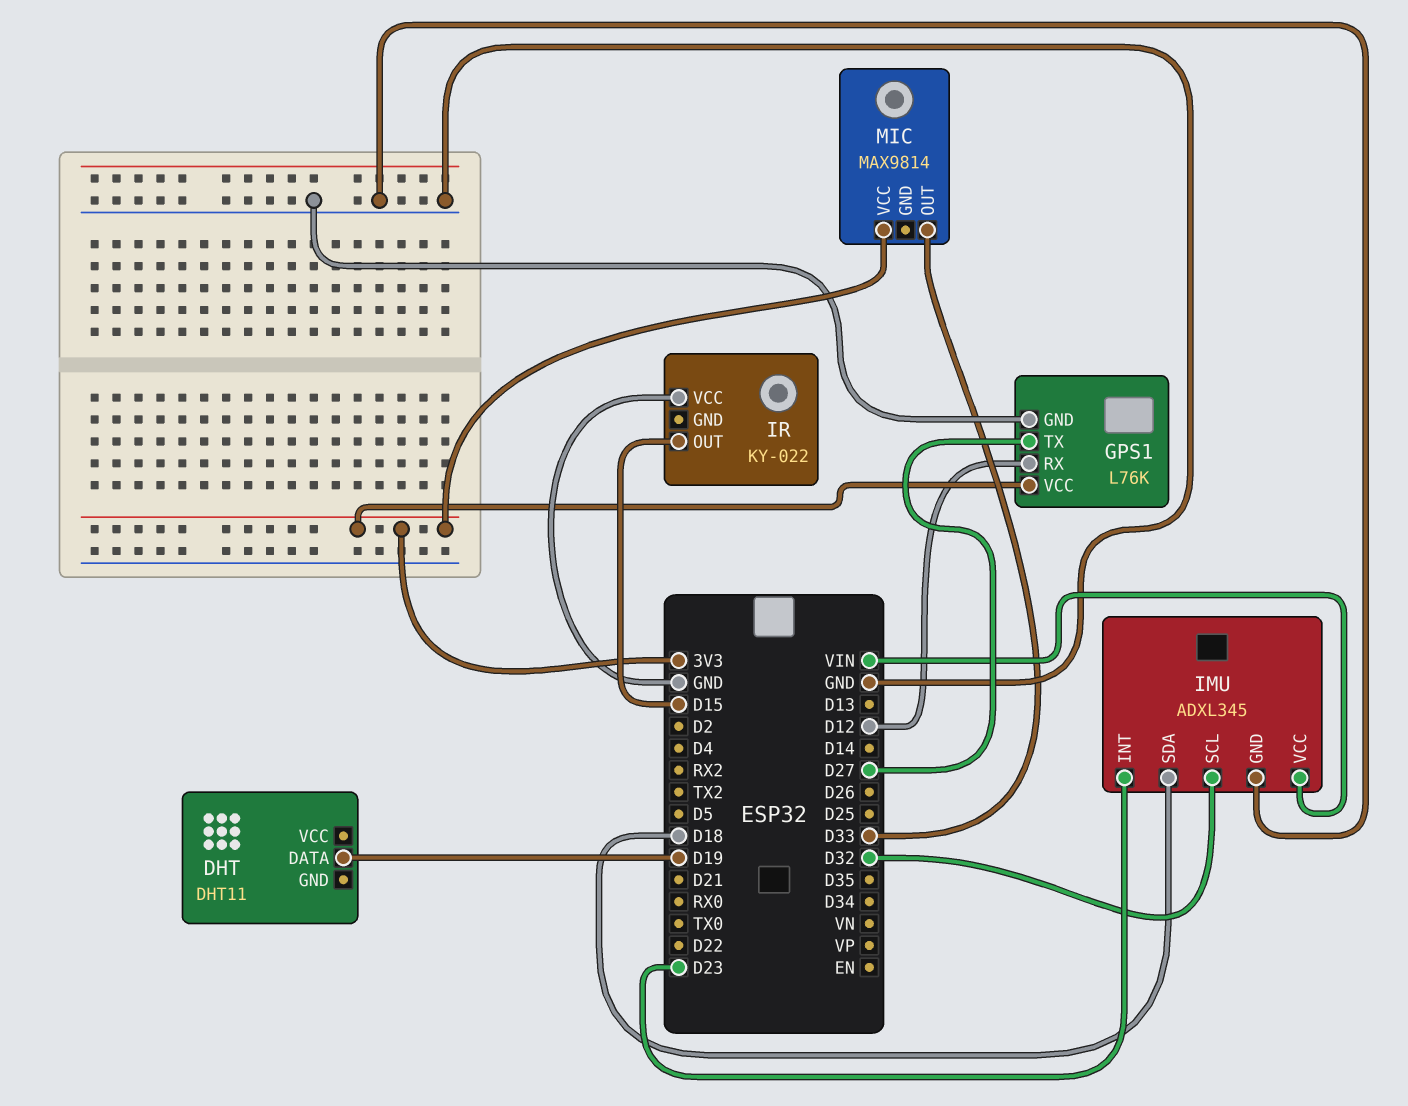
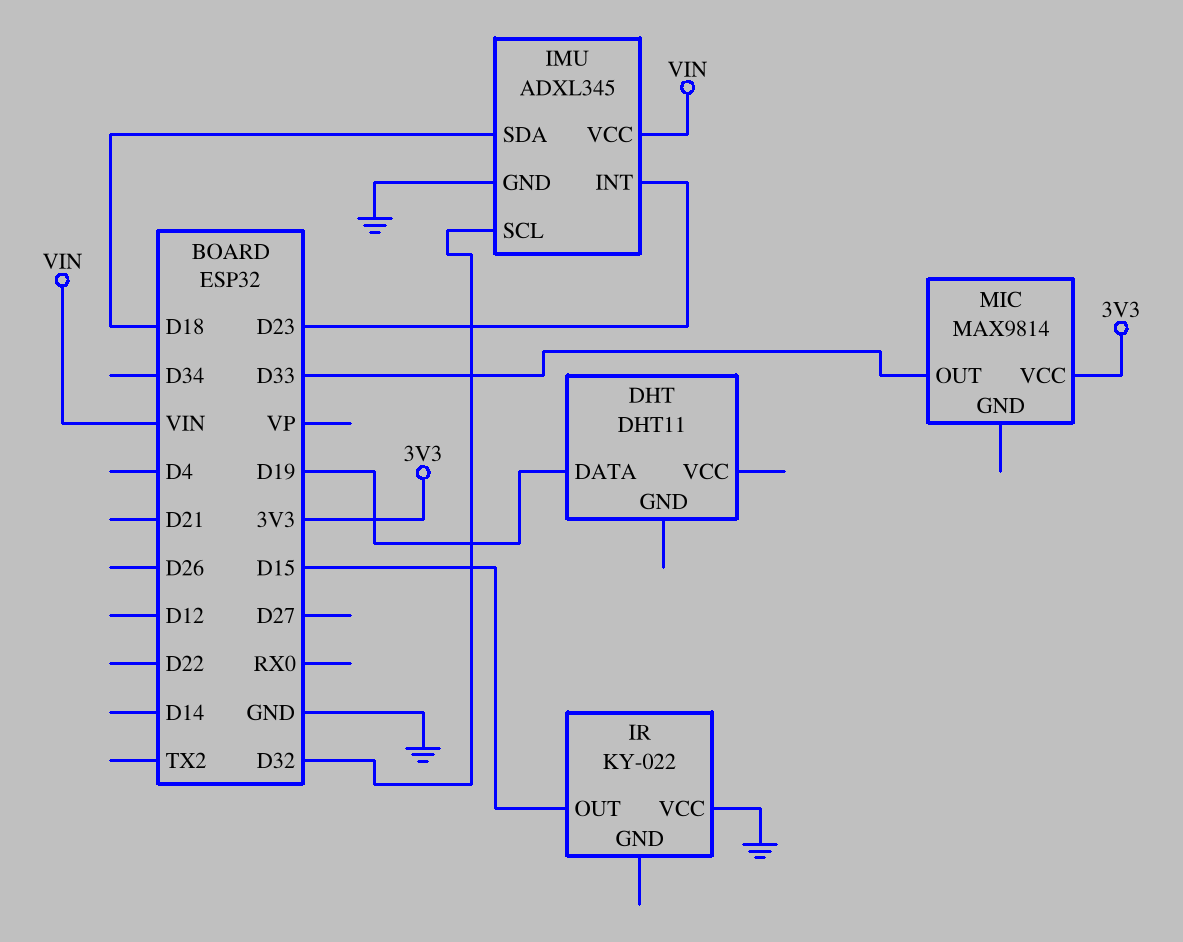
GPS1: L76K -> none
GPS1 pin GND: GND -> none
GPS1 pin RX: D12 -> none
GPS1 pin TX: D27 -> none
GPS1 pin VCC: 3V3 -> none

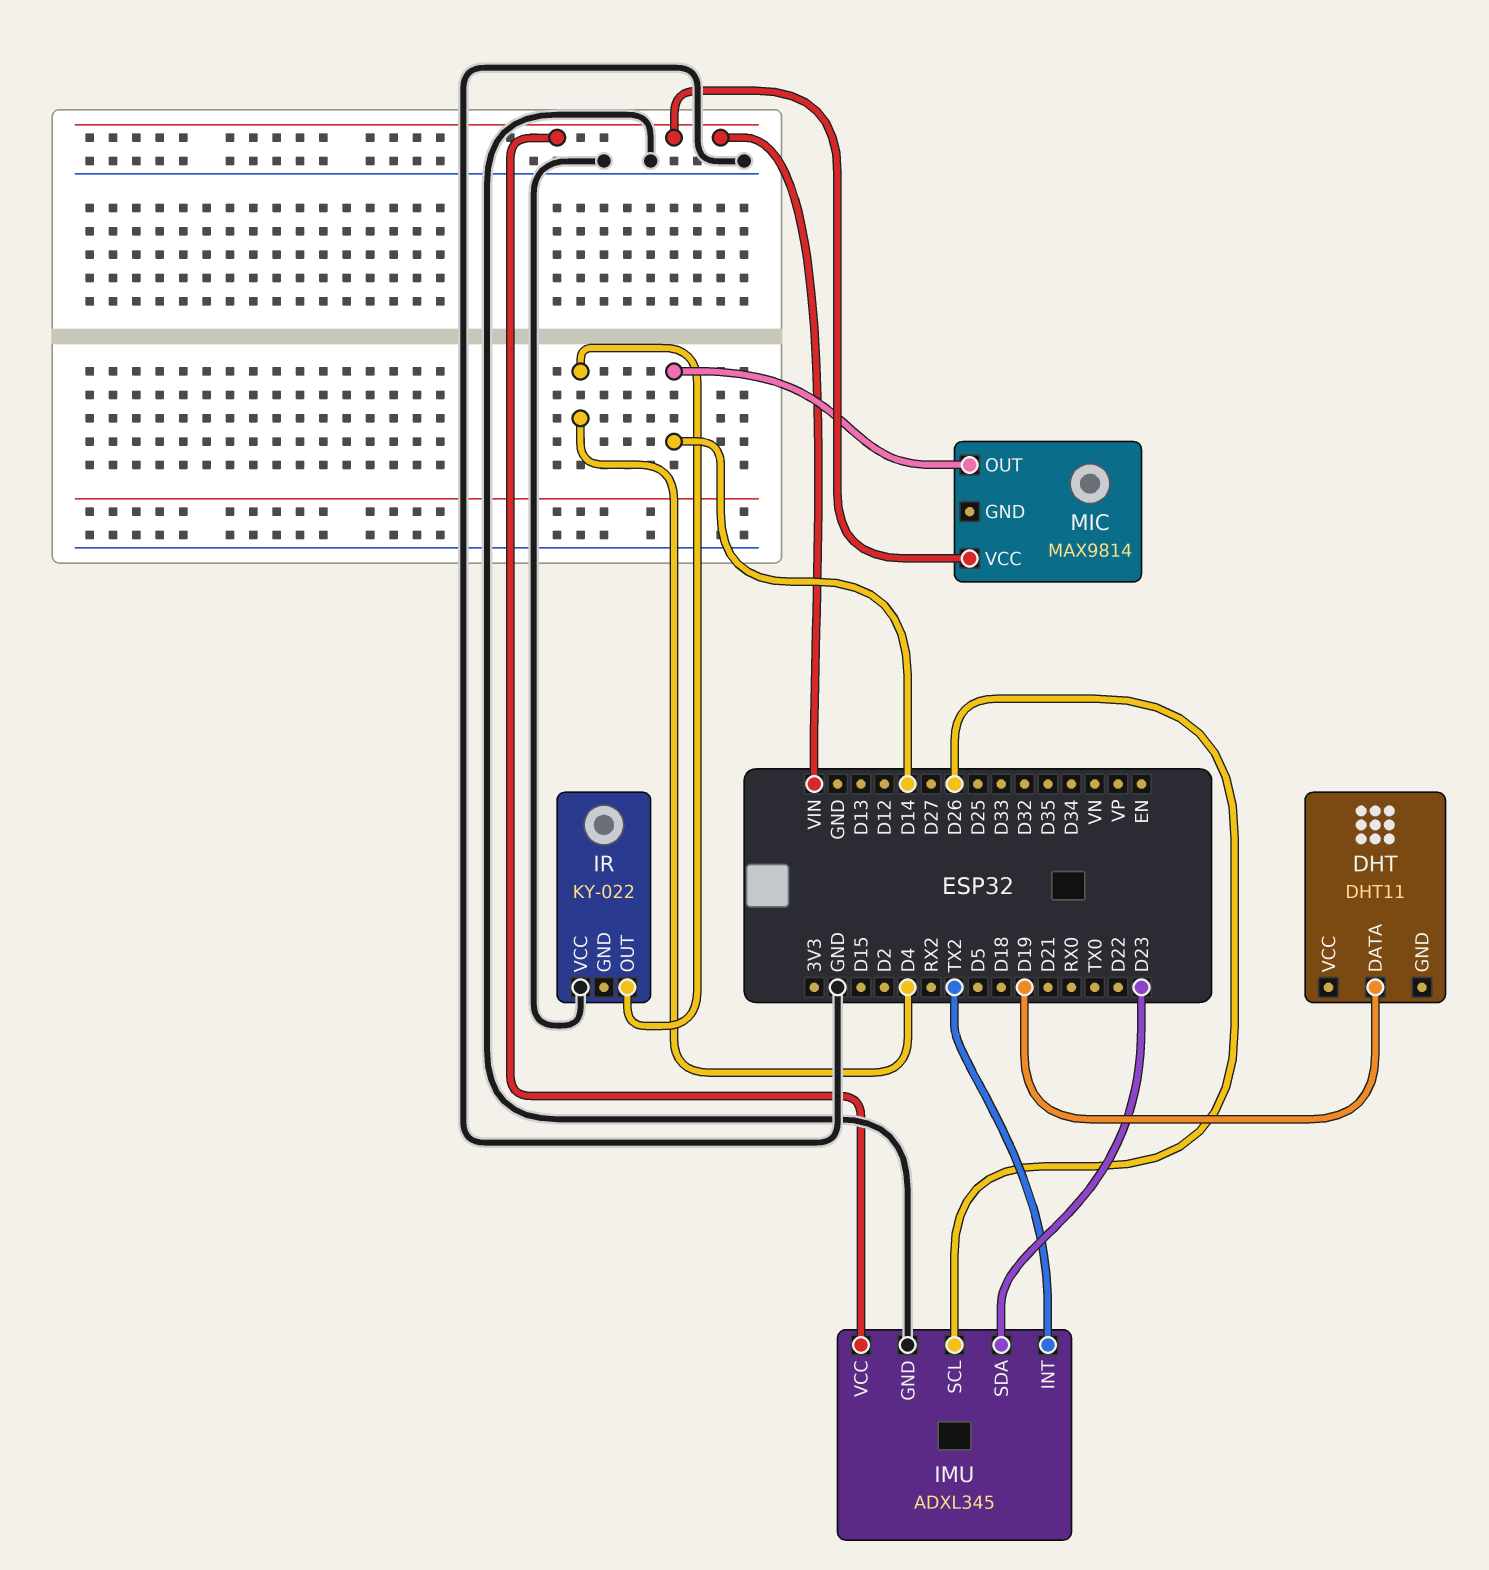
IMU pin INT: D23 -> TX2
IMU pin SCL: D32 -> D26
IMU pin SDA: D18 -> D23
IR pin OUT: D15 -> D4
MIC pin OUT: D33 -> D14
MIC pin VCC: 3V3 -> VIN

